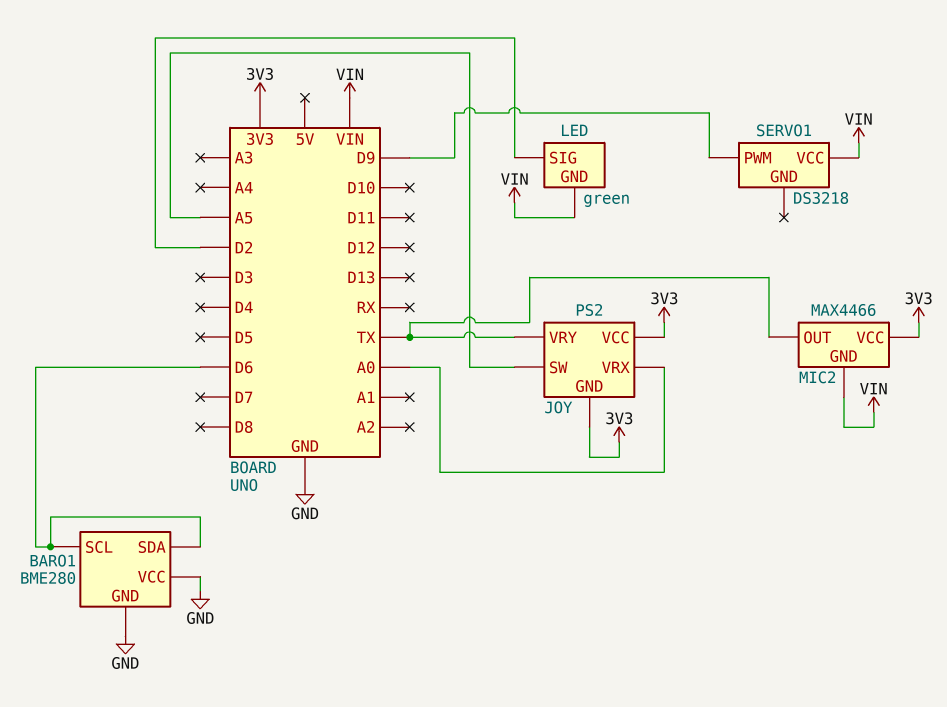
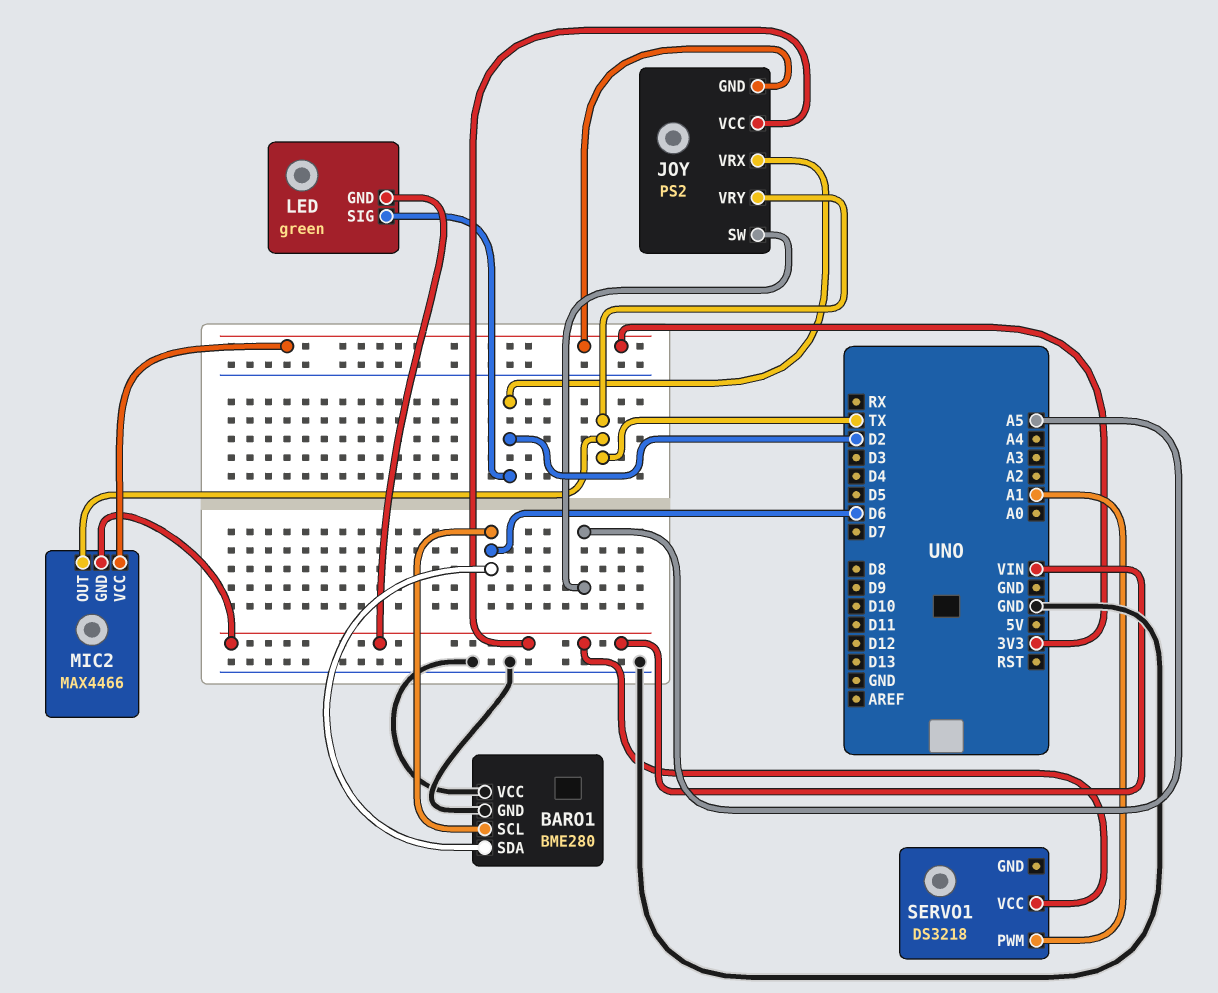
JOY pin VCC: 3V3 -> VIN
JOY pin VRX: A0 -> D2
SERVO1 pin PWM: D9 -> A1

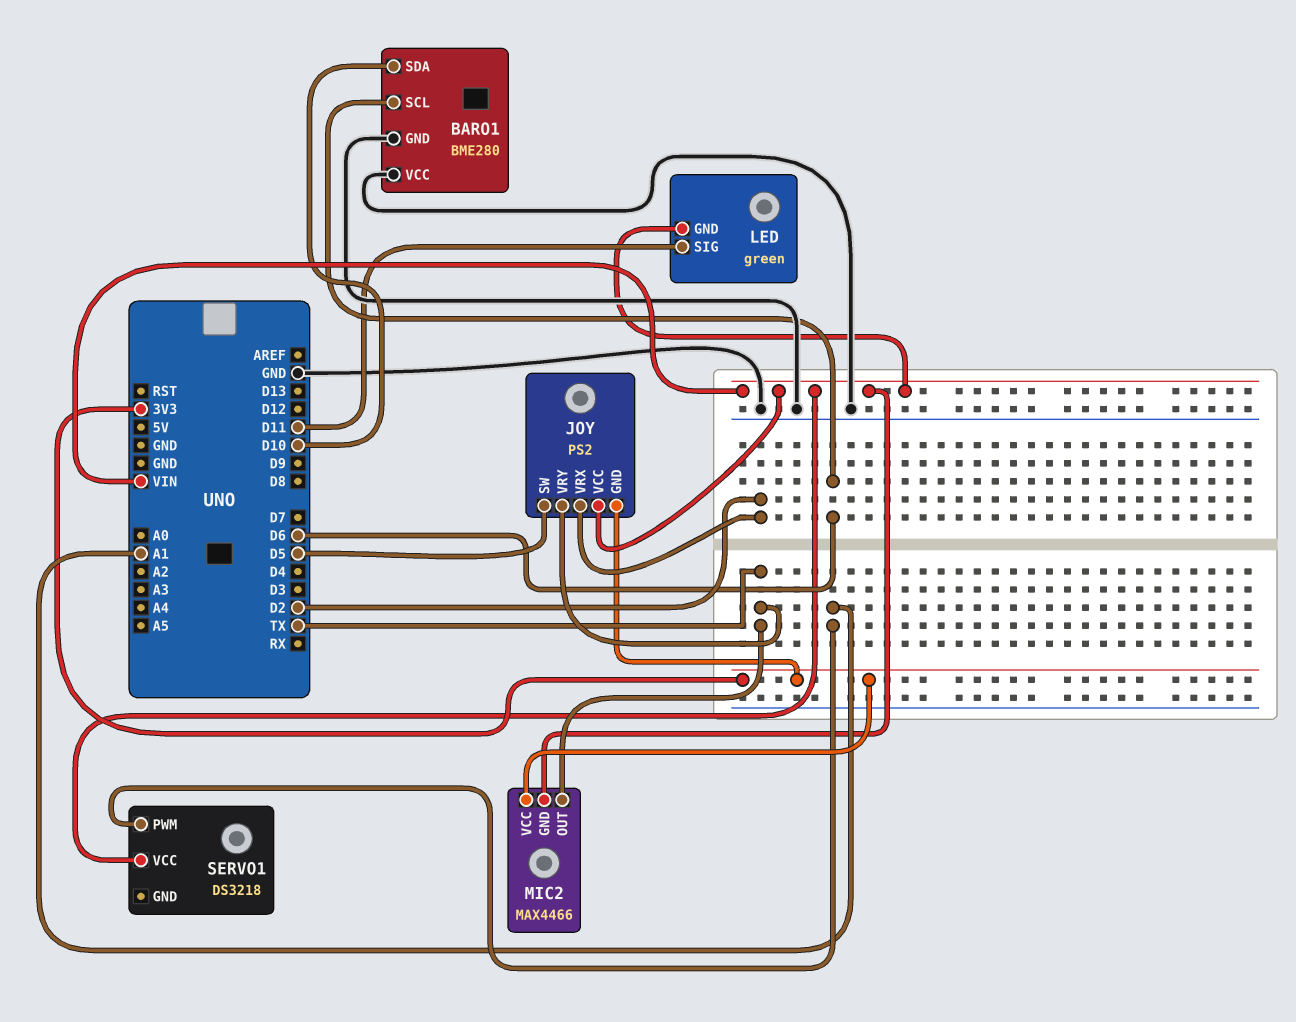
BARO1 pin SDA: D6 -> D10
JOY pin SW: A5 -> D5
LED pin SIG: D2 -> D11

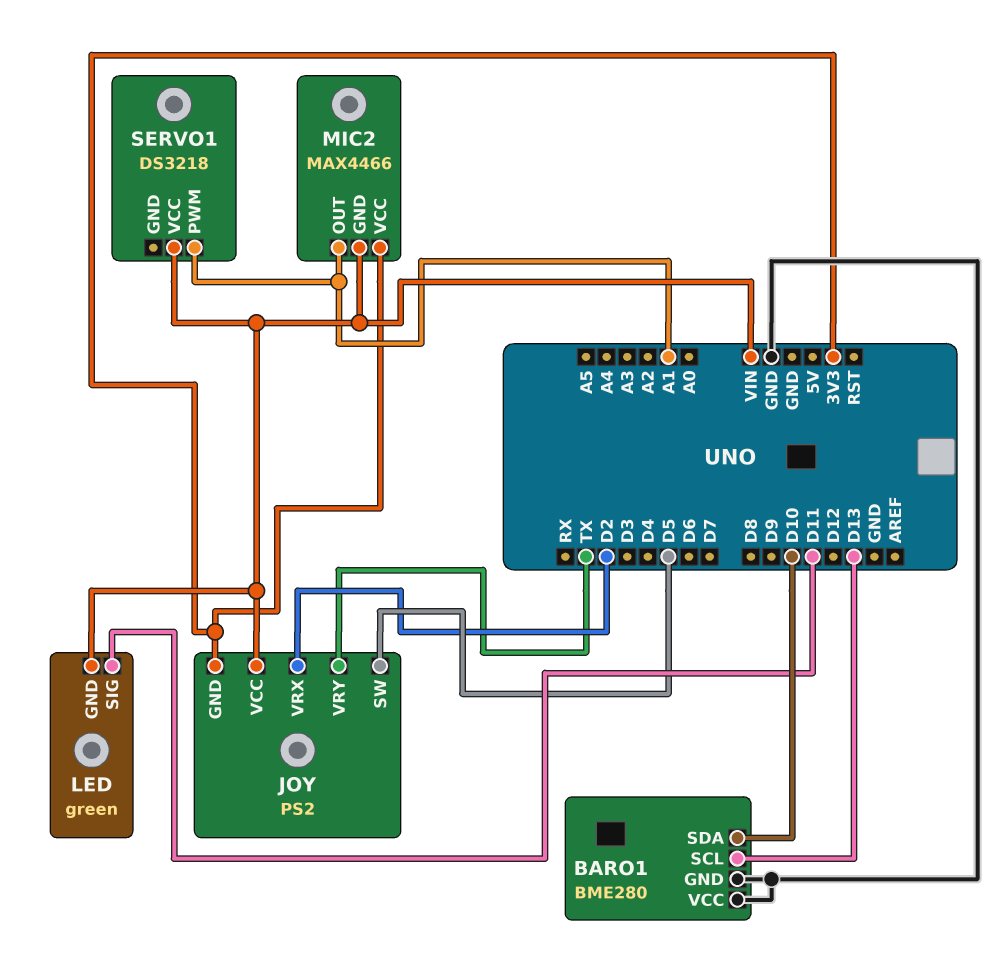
BARO1 pin SCL: D6 -> D13
MIC2 pin OUT: TX -> A1

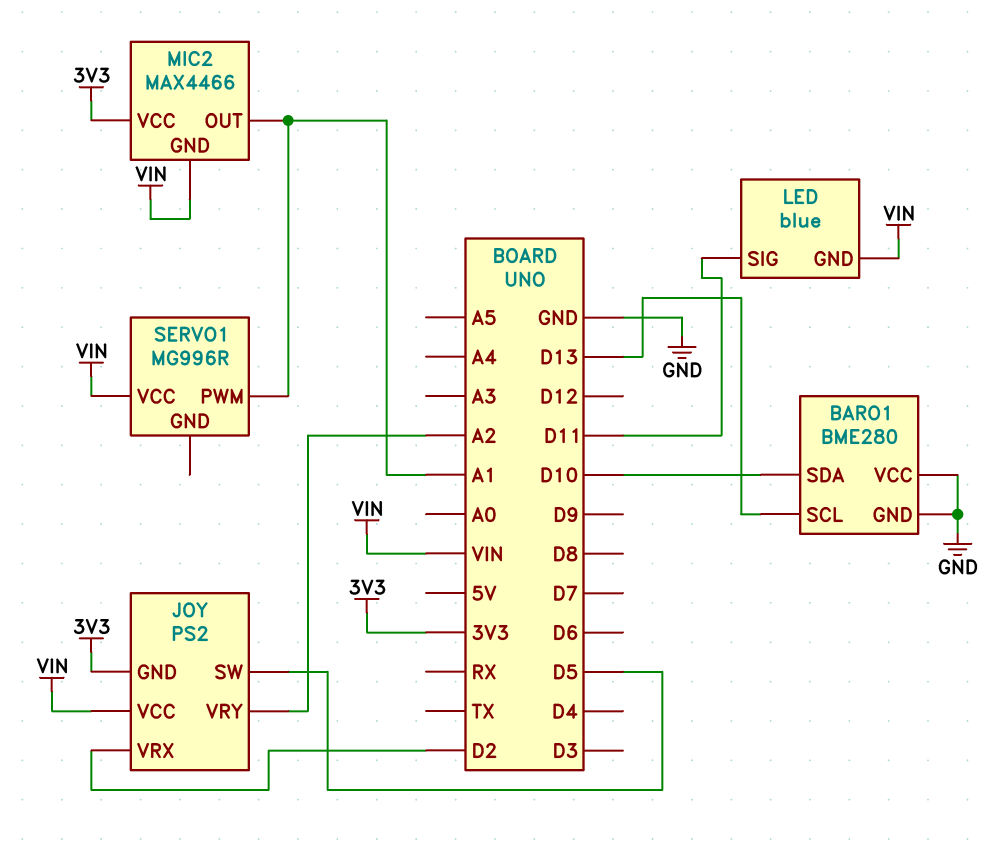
JOY pin VRY: TX -> A2
LED: green -> blue
SERVO1: DS3218 -> MG996R

